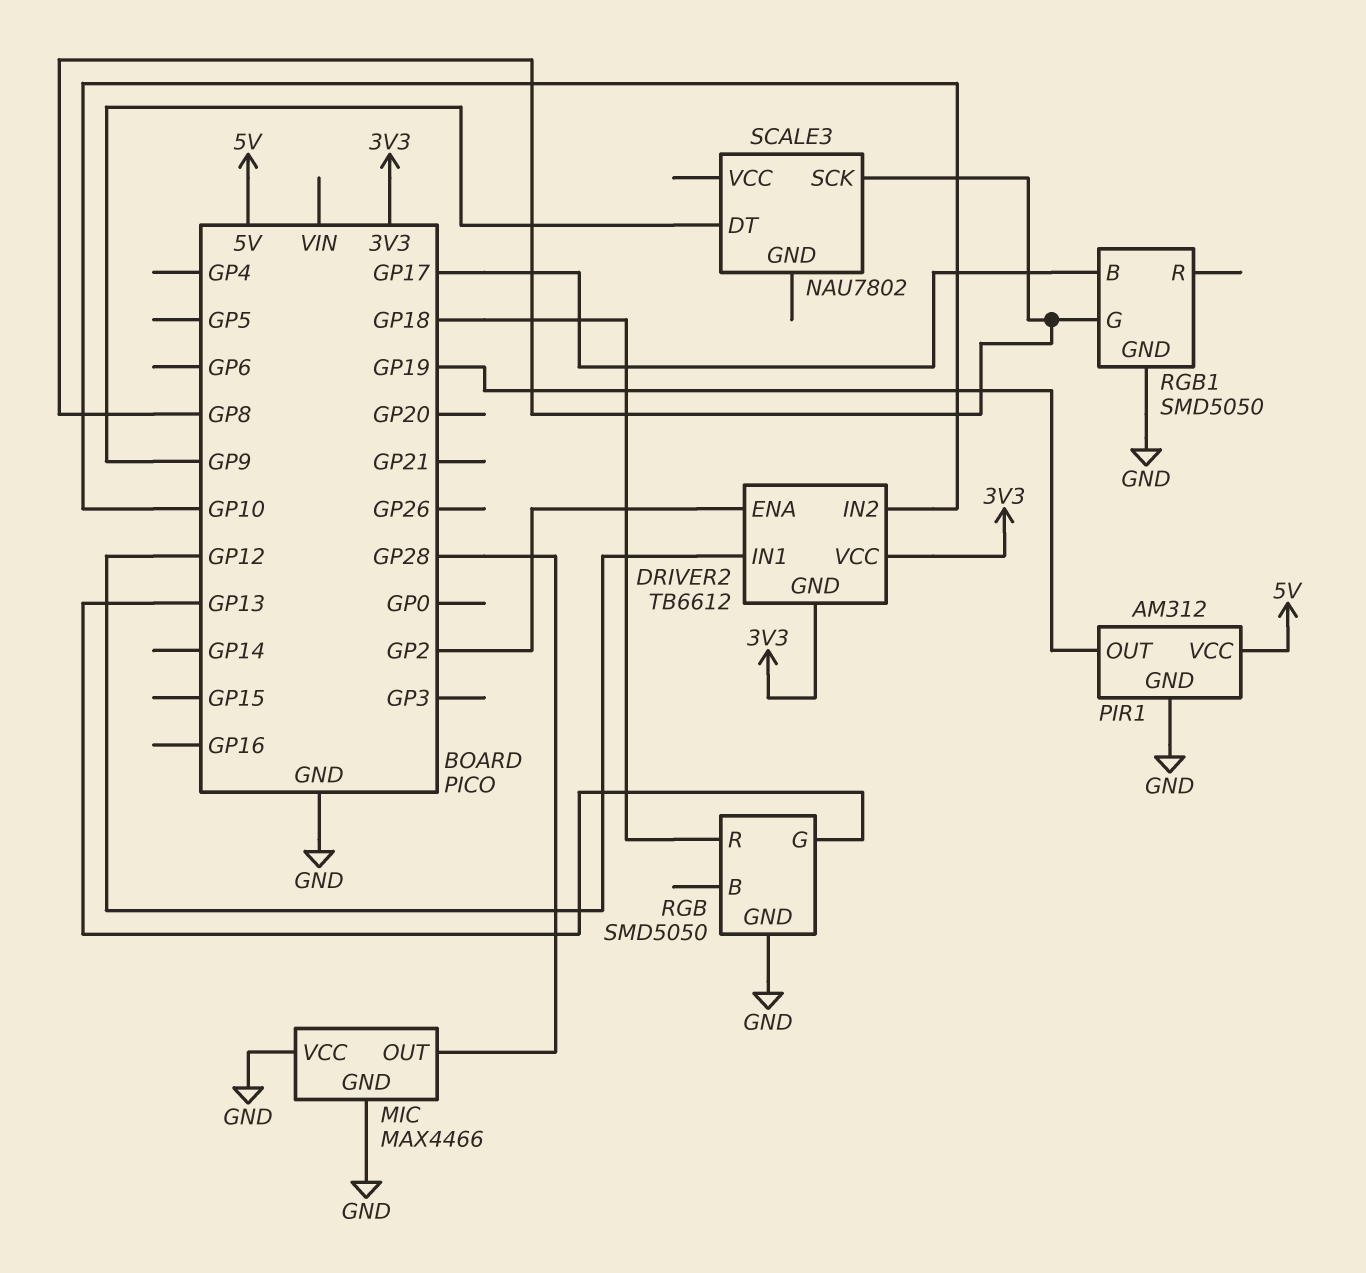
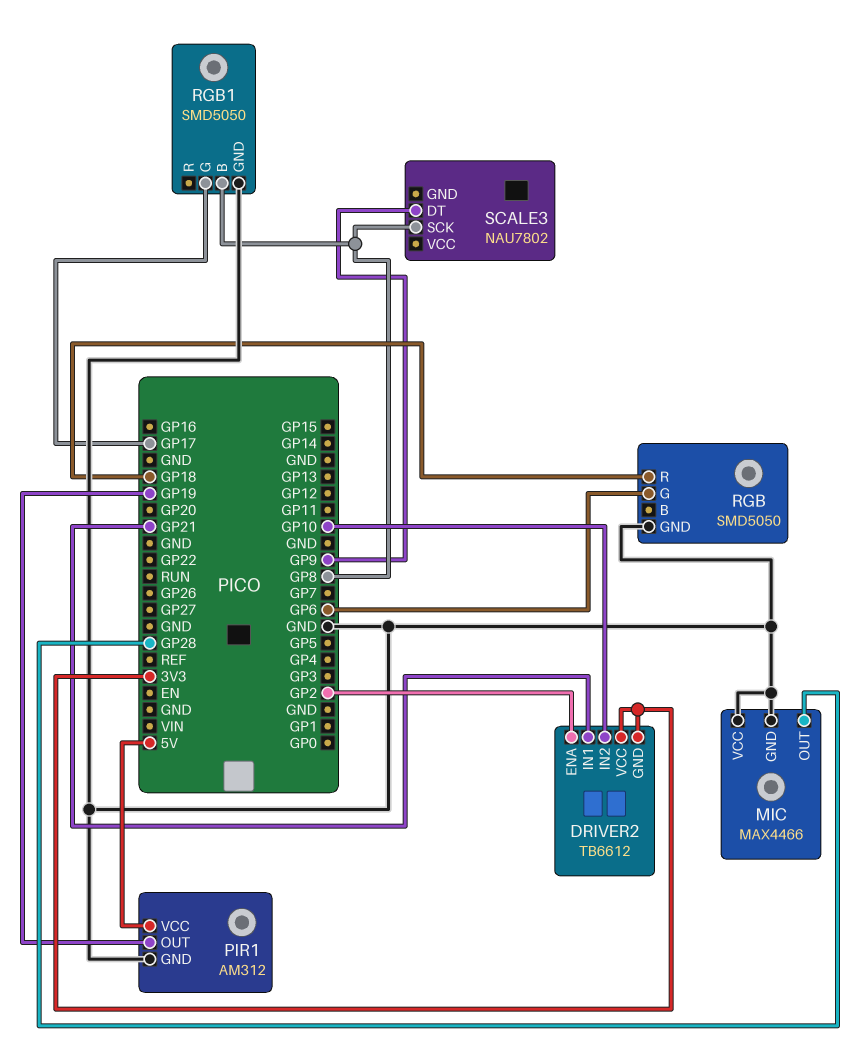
DRIVER2 pin IN1: GP12 -> GP21
RGB pin G: GP13 -> GP6
RGB1 pin B: GP17 -> GP8
RGB1 pin G: GP8 -> GP17

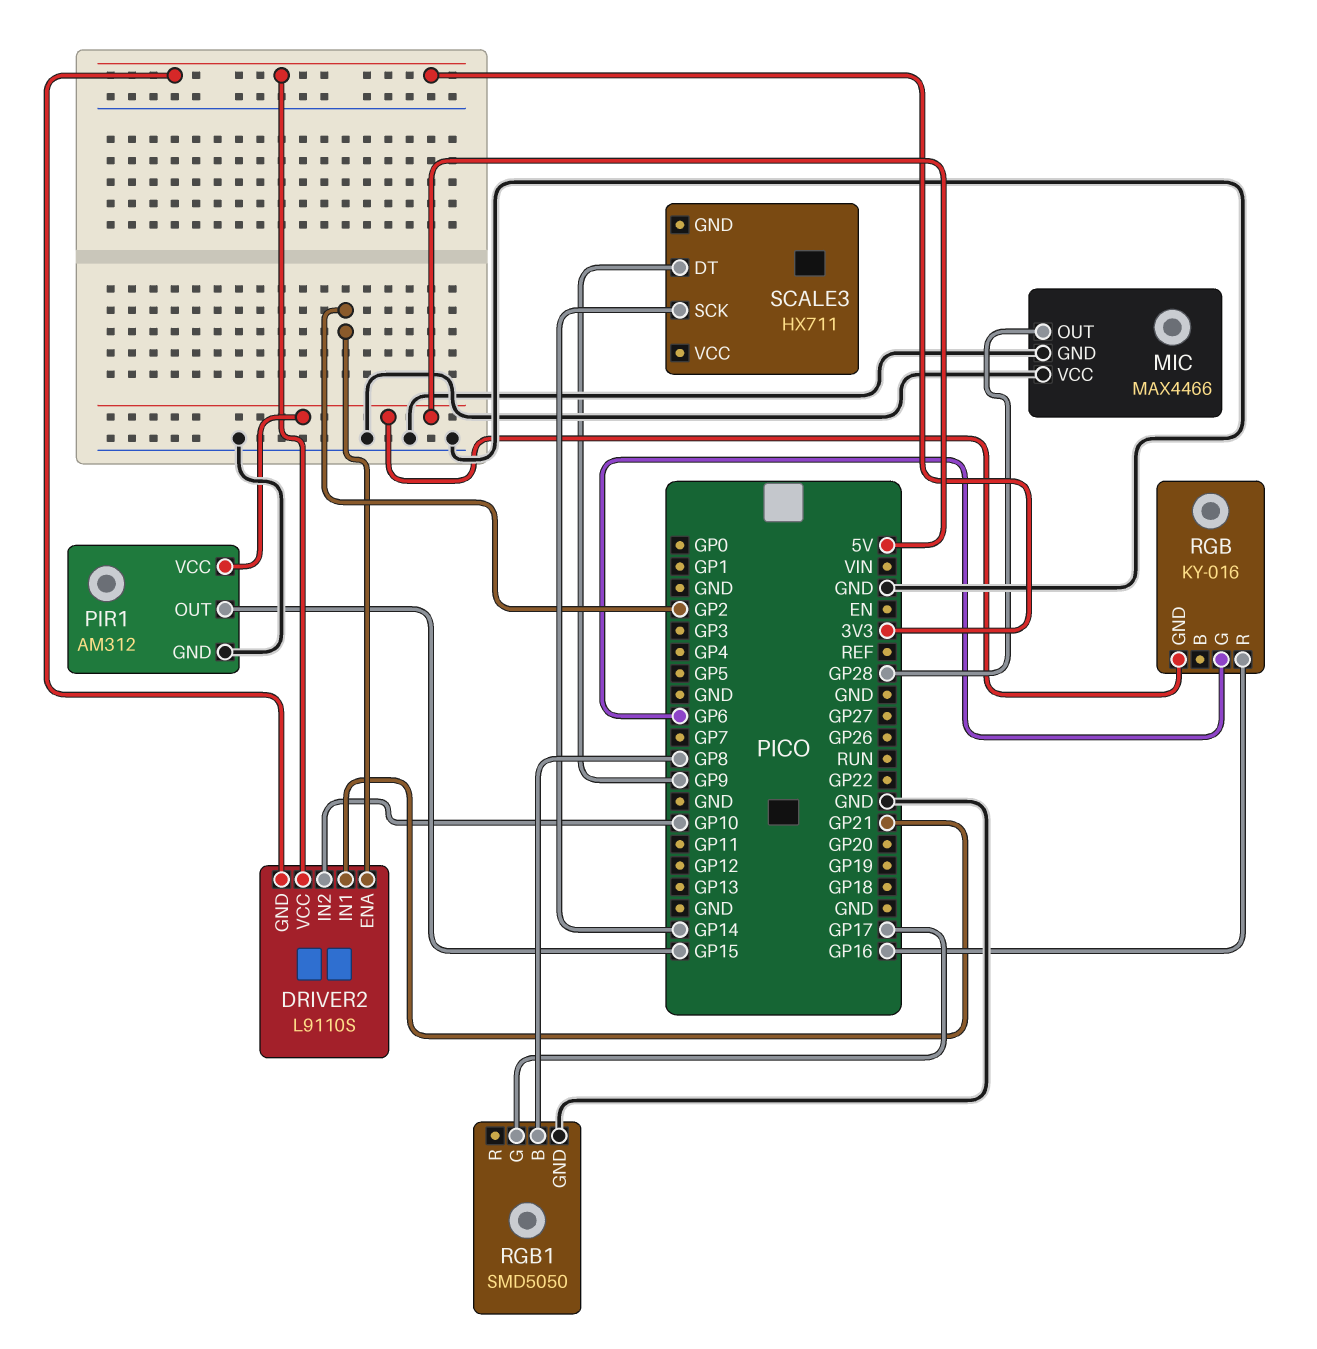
DRIVER2: TB6612 -> L9110S
PIR1 pin OUT: GP19 -> GP15
RGB: SMD5050 -> KY-016
RGB pin GND: GND -> 5V
RGB pin R: GP18 -> GP16
SCALE3: NAU7802 -> HX711
SCALE3 pin SCK: GP8 -> GP14

